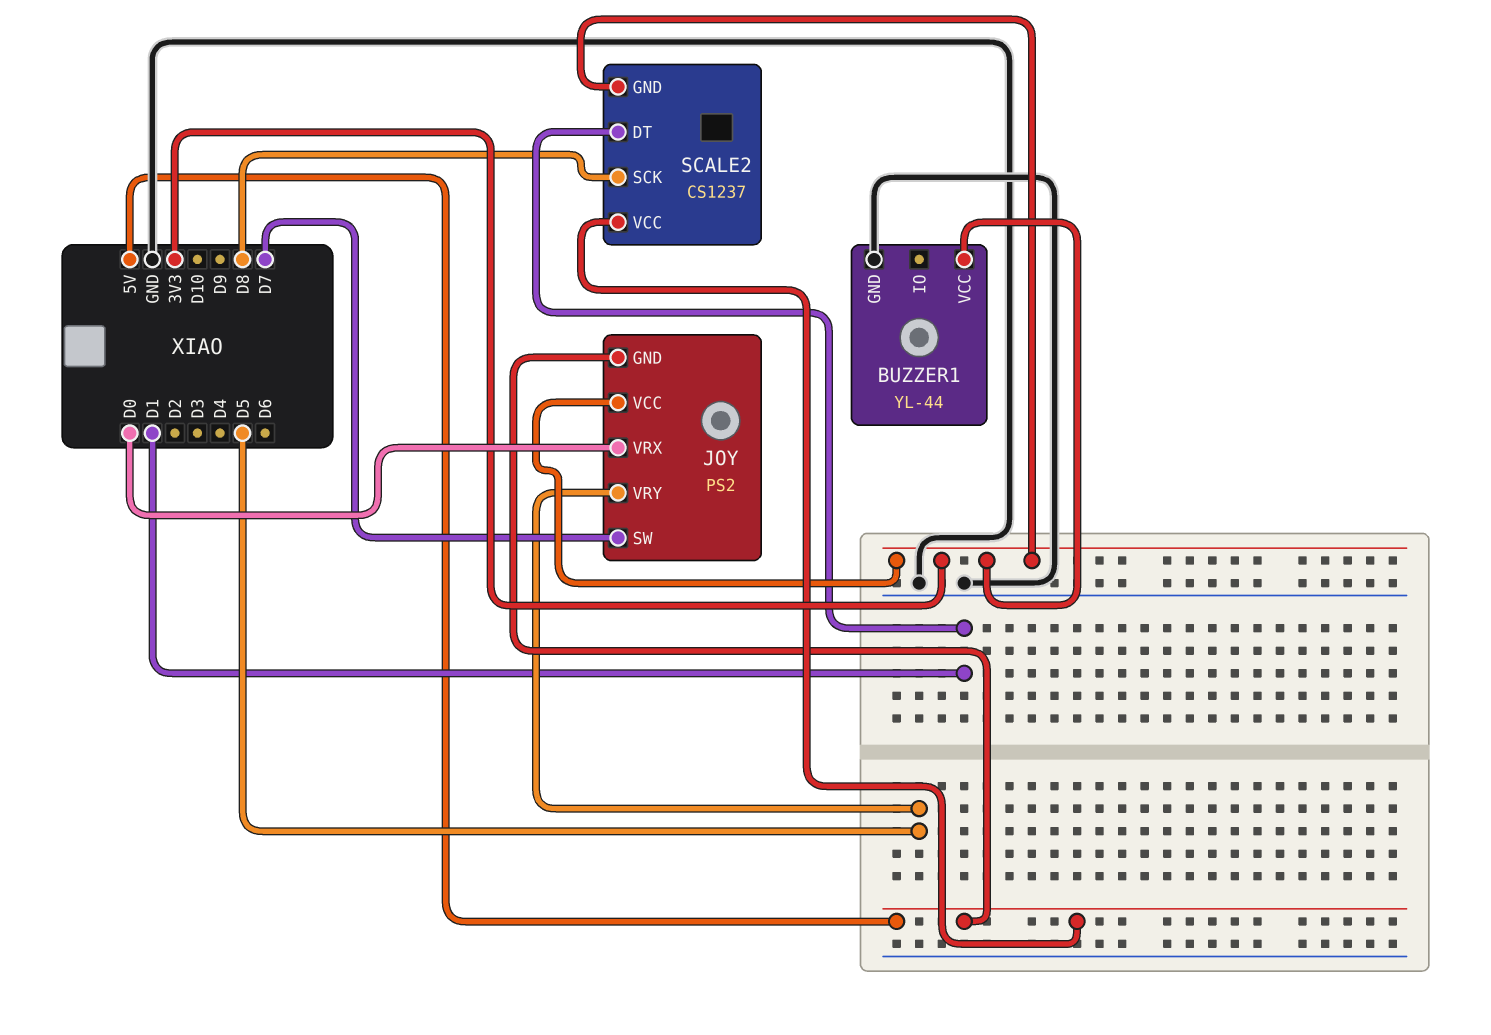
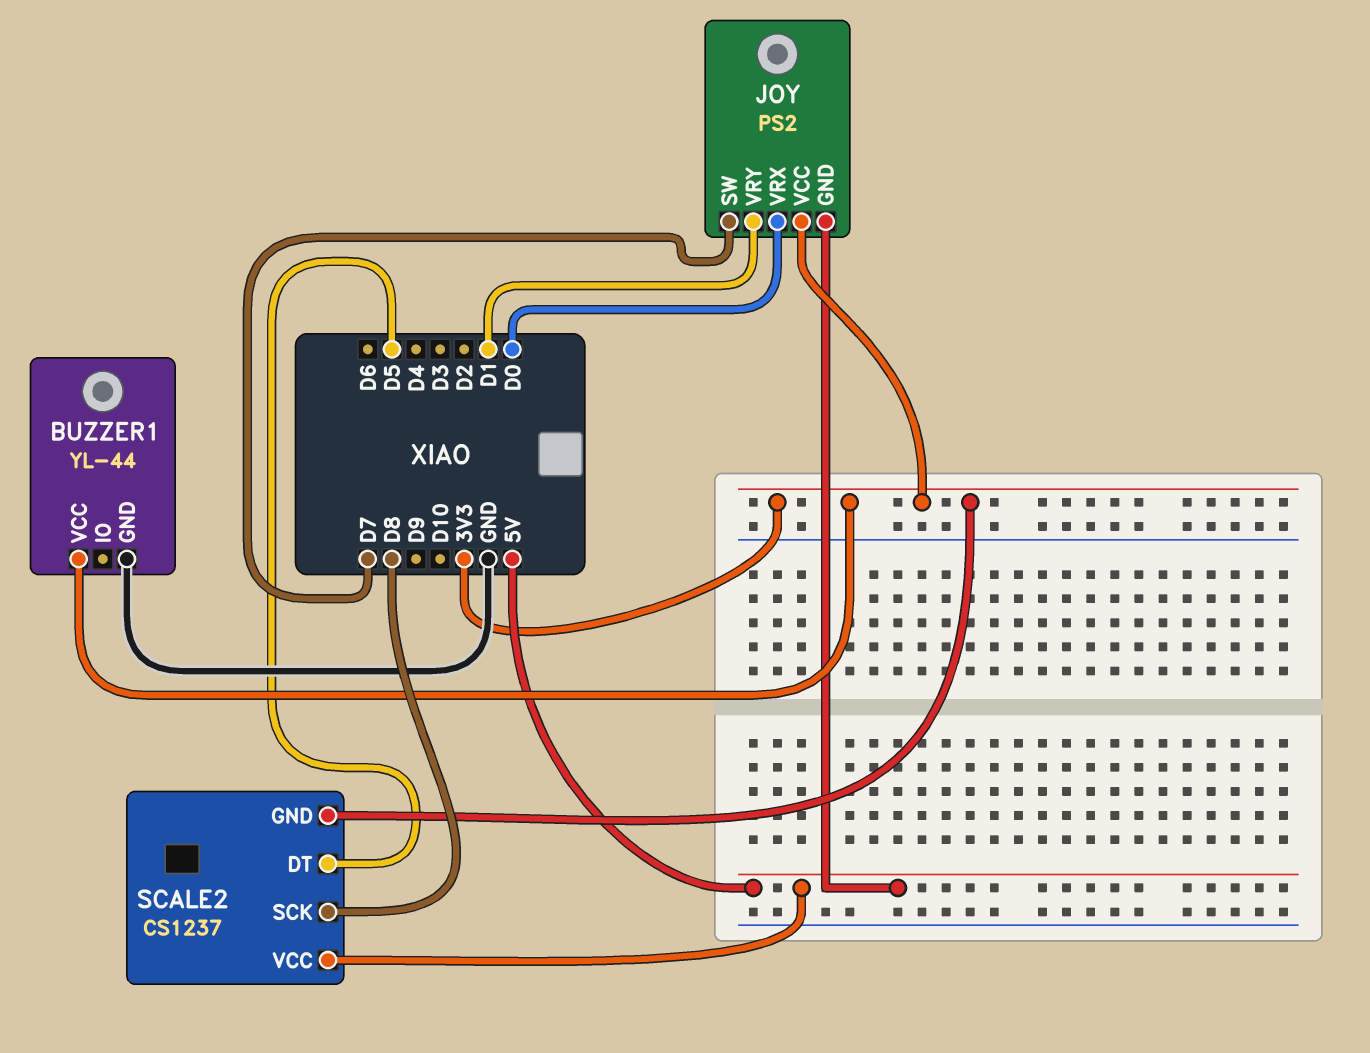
JOY pin VRY: D5 -> D1
SCALE2 pin DT: D1 -> D5

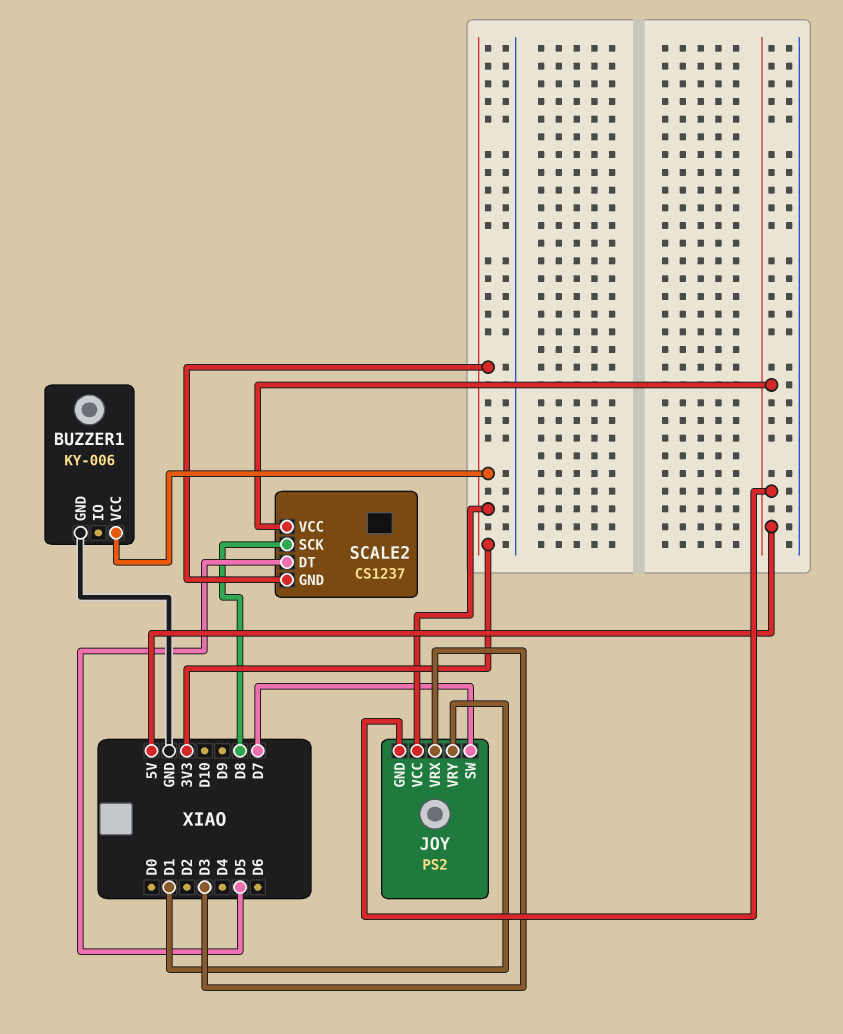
BUZZER1: YL-44 -> KY-006
JOY pin VRX: D0 -> D3

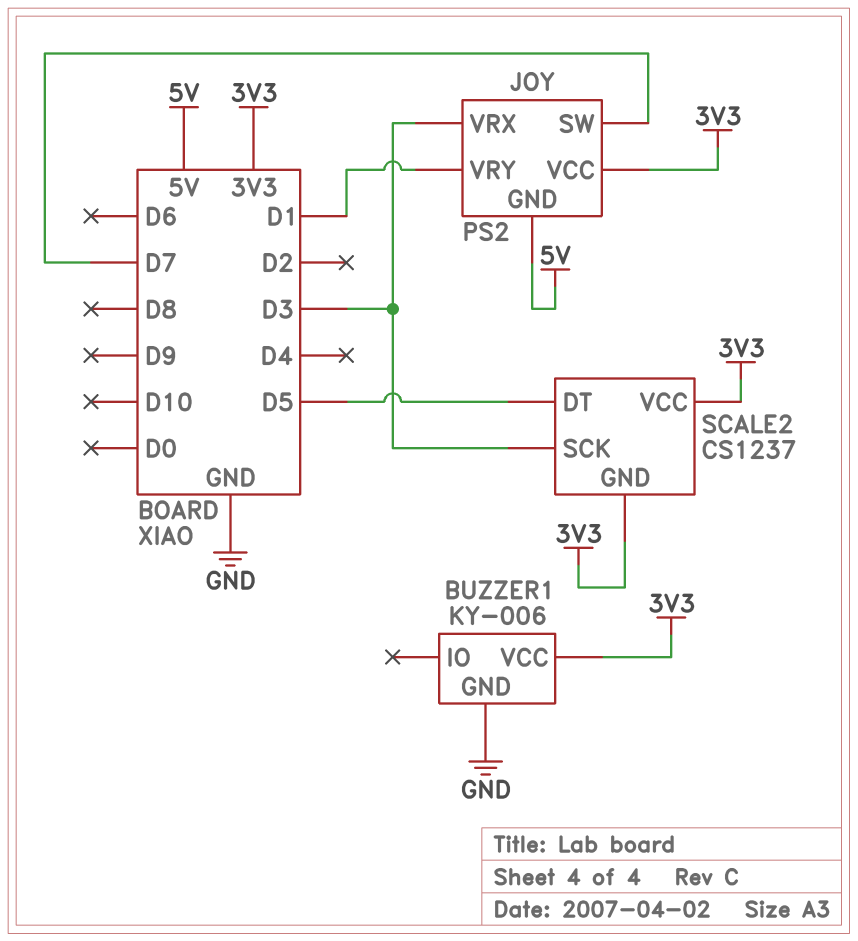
SCALE2 pin SCK: D8 -> D3
SCALE2 pin VCC: 5V -> 3V3

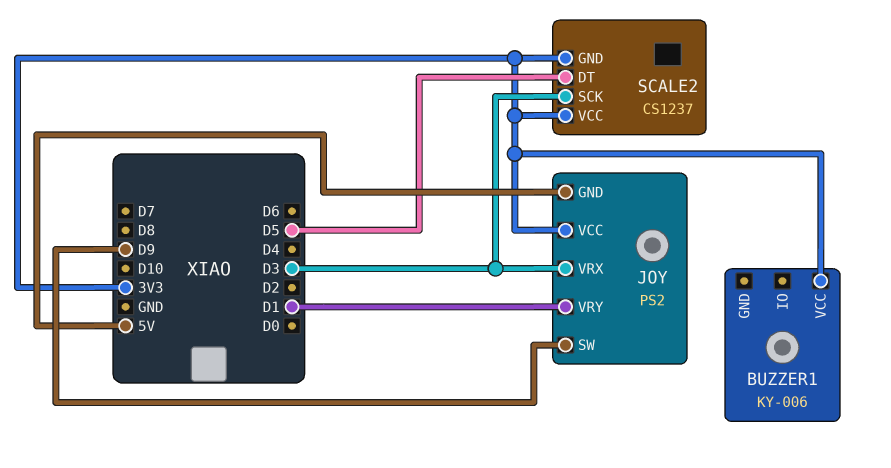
BUZZER1 pin GND: GND -> none
JOY pin SW: D7 -> D9

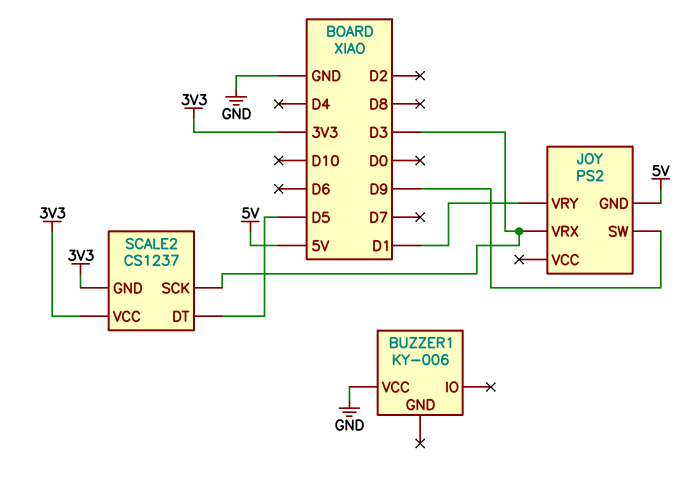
BUZZER1 pin VCC: 3V3 -> GND
JOY pin VCC: 3V3 -> none

